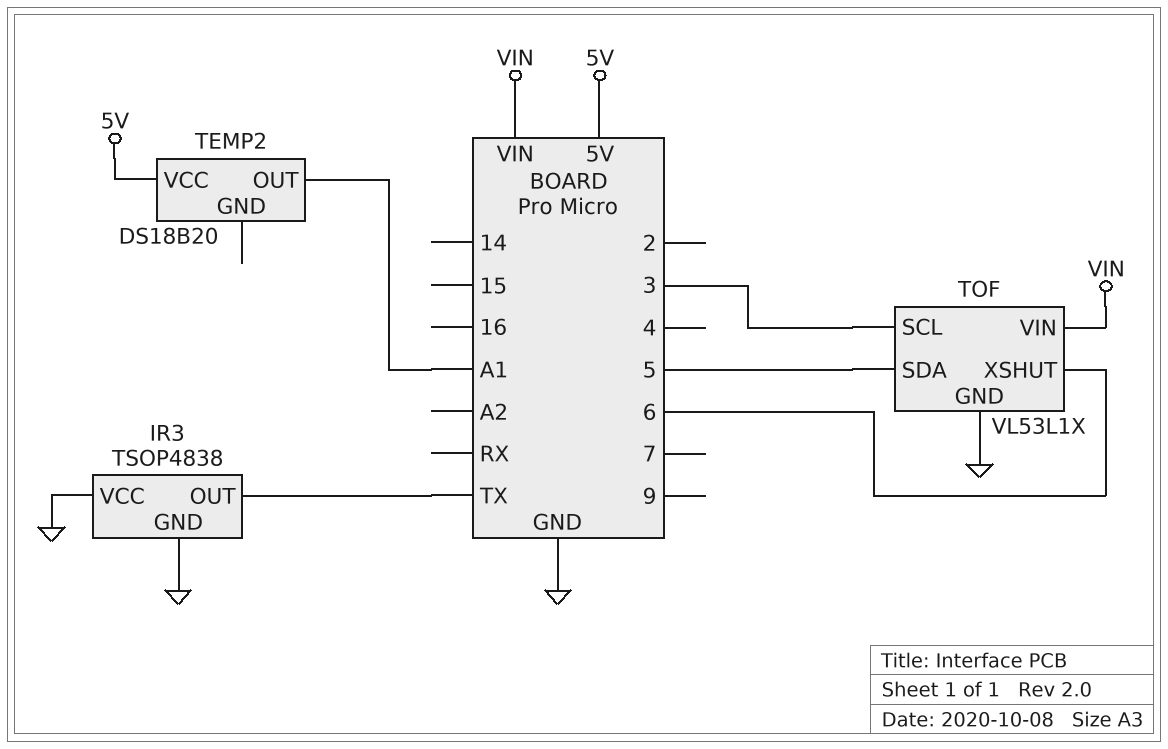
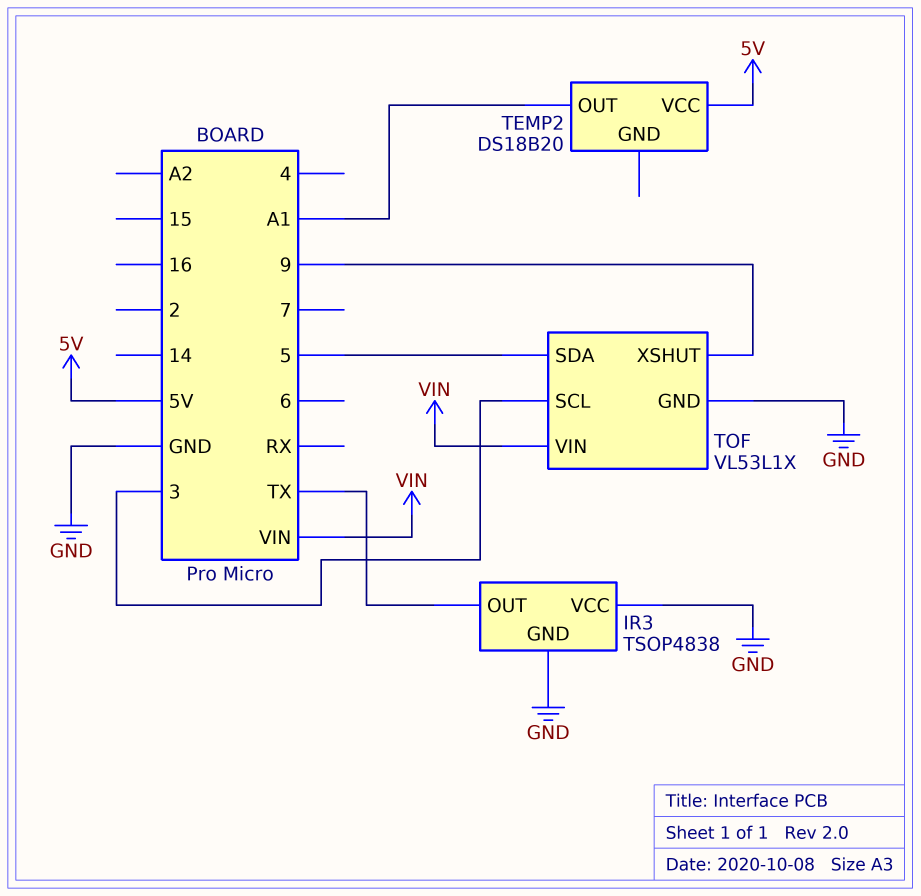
TOF pin XSHUT: 6 -> 9

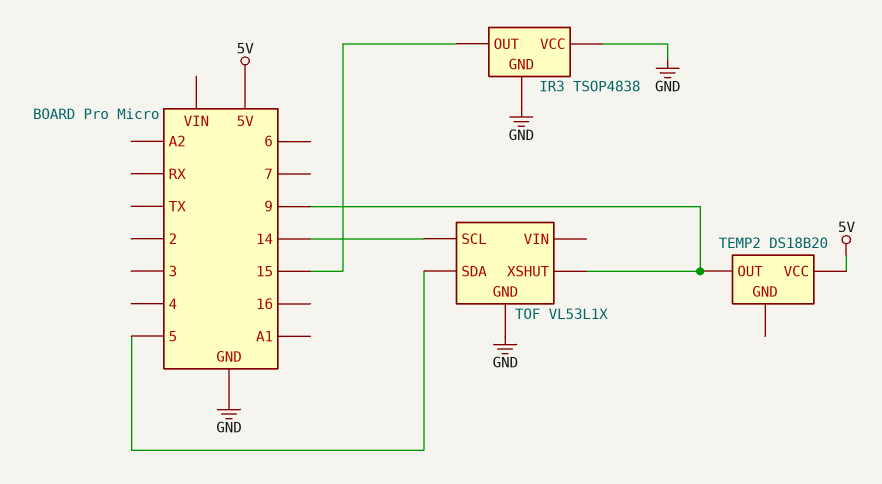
IR3 pin OUT: TX -> 15
TEMP2 pin OUT: A1 -> 9
TOF pin SCL: 3 -> 14
TOF pin VIN: VIN -> none

